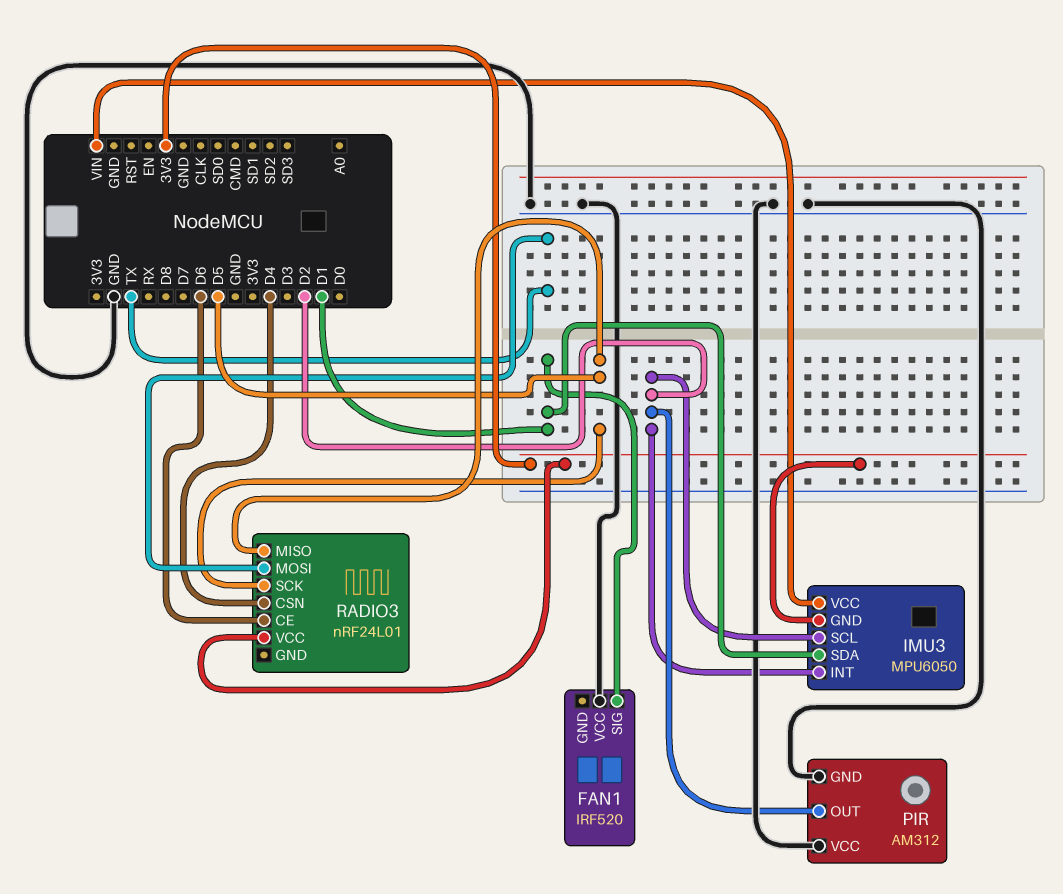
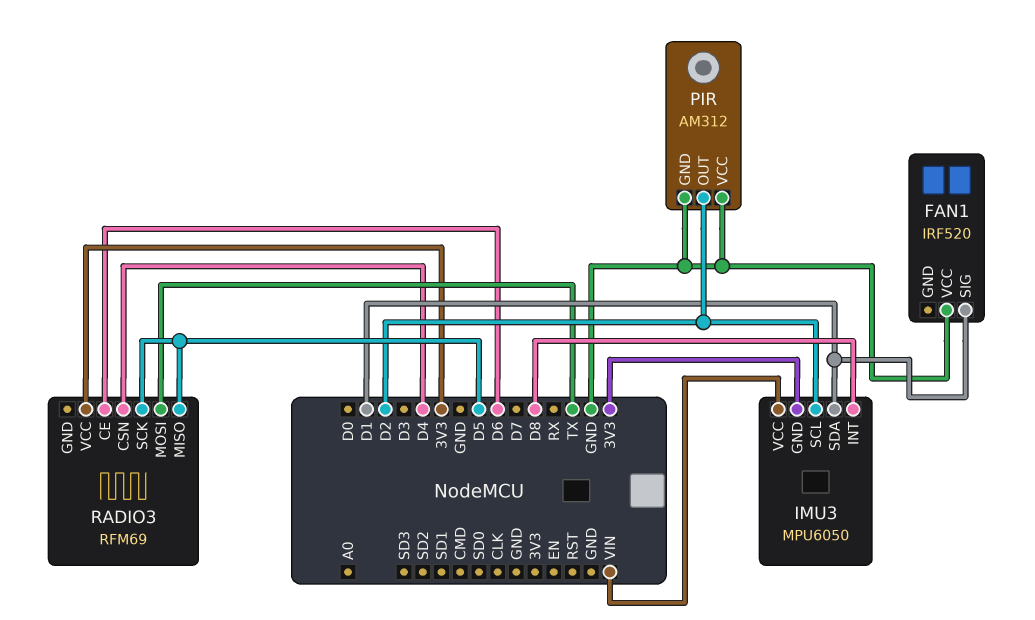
IMU3 pin INT: D2 -> D8
RADIO3: nRF24L01 -> RFM69

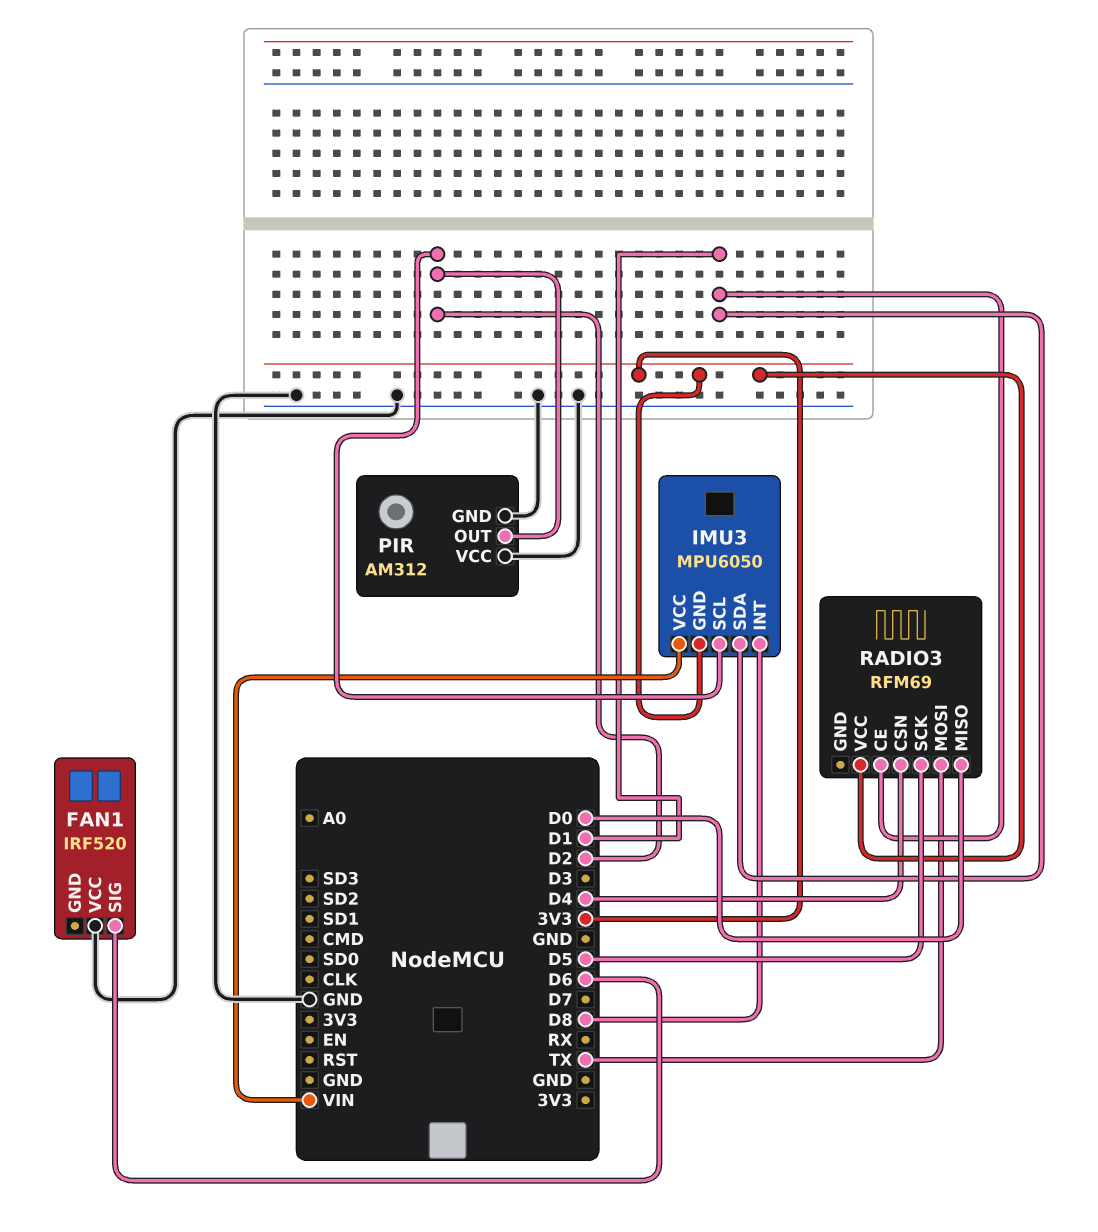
FAN1 pin SIG: D1 -> D6
RADIO3 pin CE: D6 -> D1
RADIO3 pin MISO: D5 -> D0

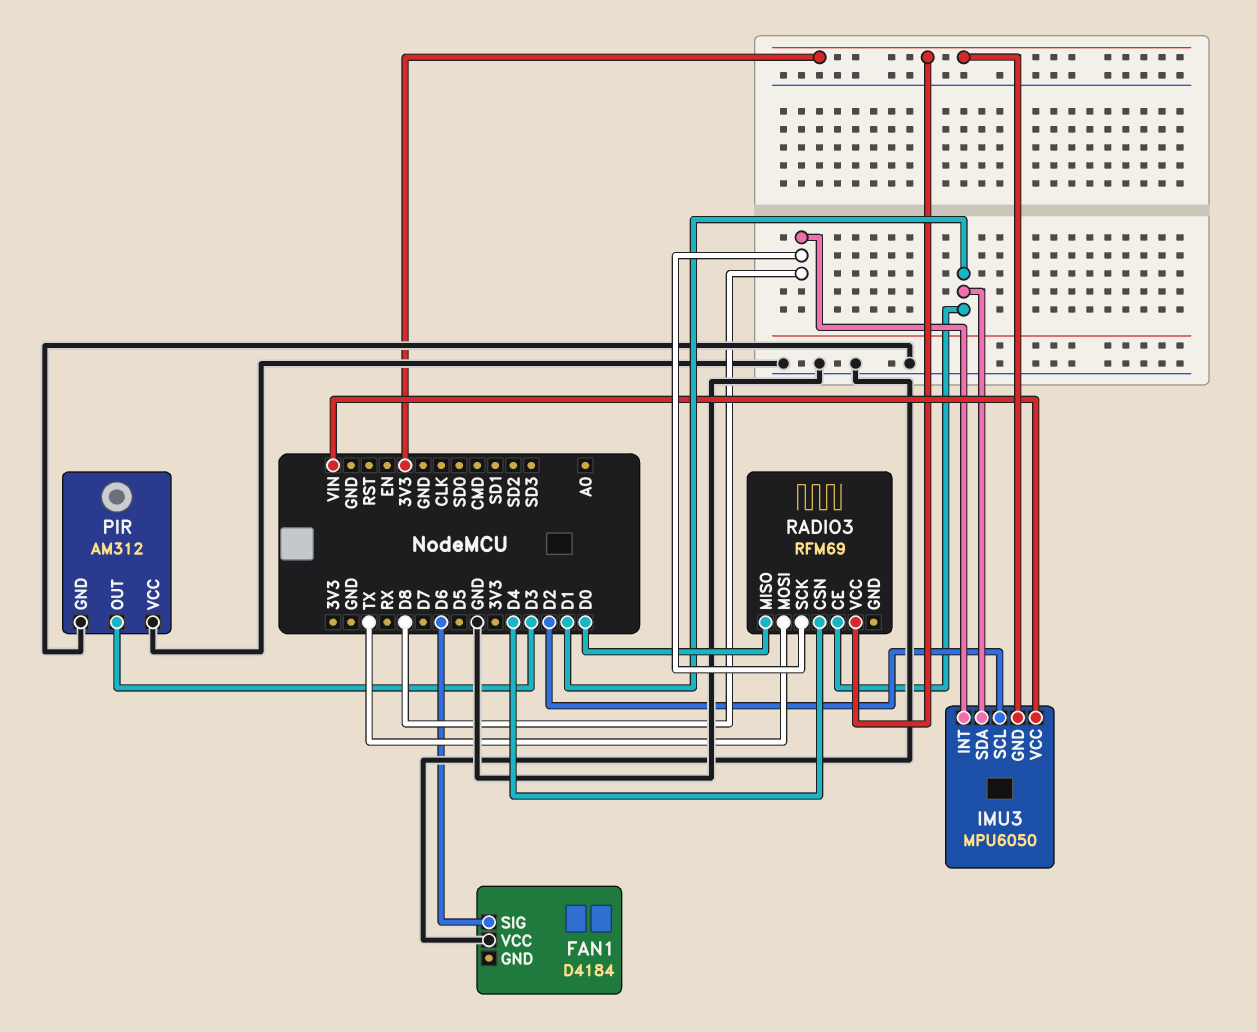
FAN1: IRF520 -> D4184
PIR pin OUT: D2 -> D3
RADIO3 pin SCK: D5 -> D8

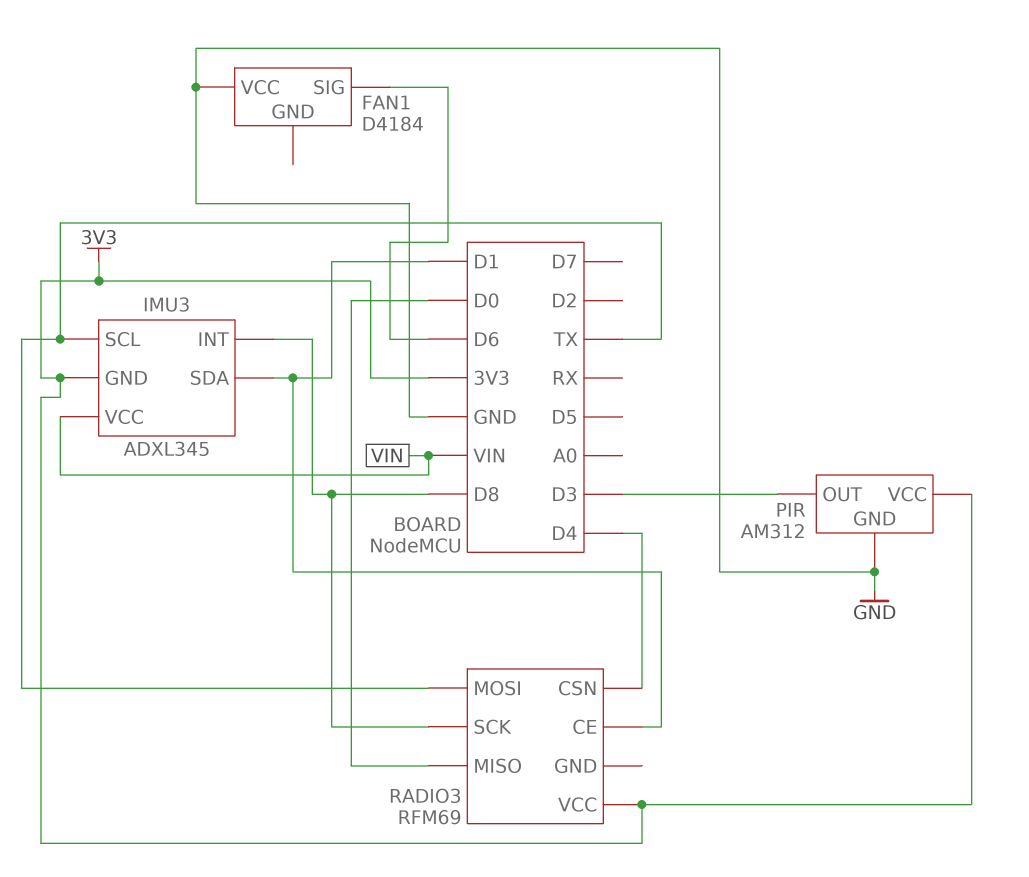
IMU3: MPU6050 -> ADXL345
IMU3 pin SCL: D2 -> TX
PIR pin VCC: GND -> 3V3

